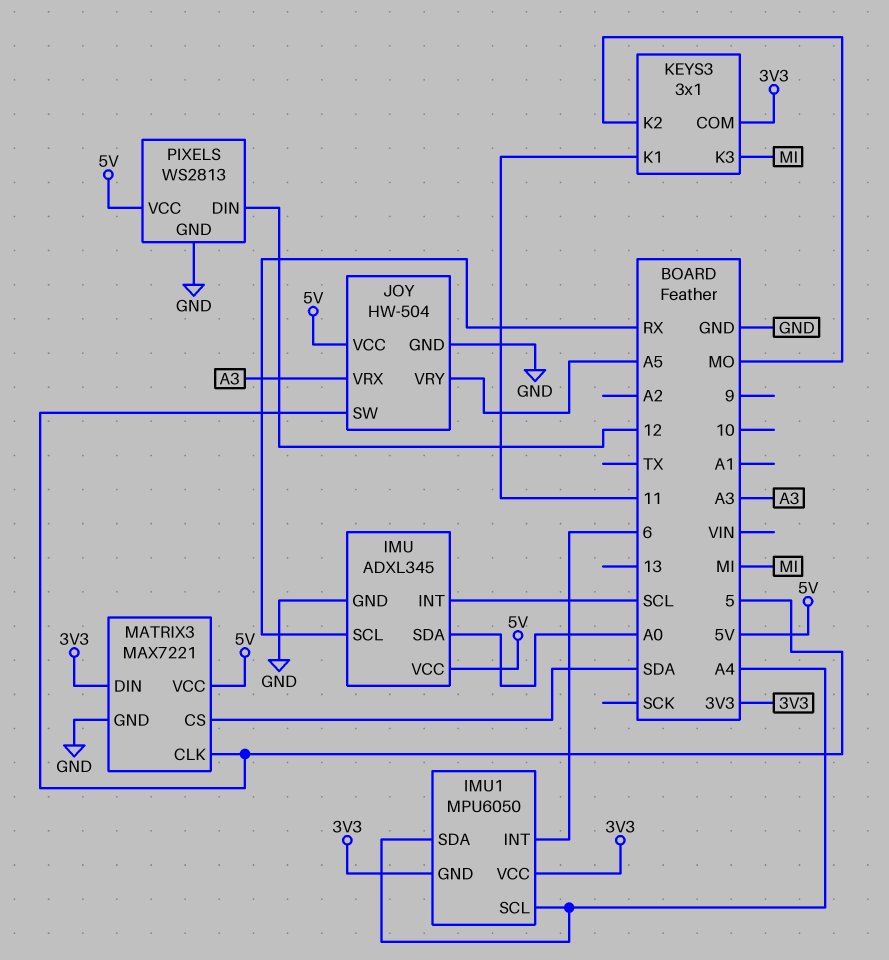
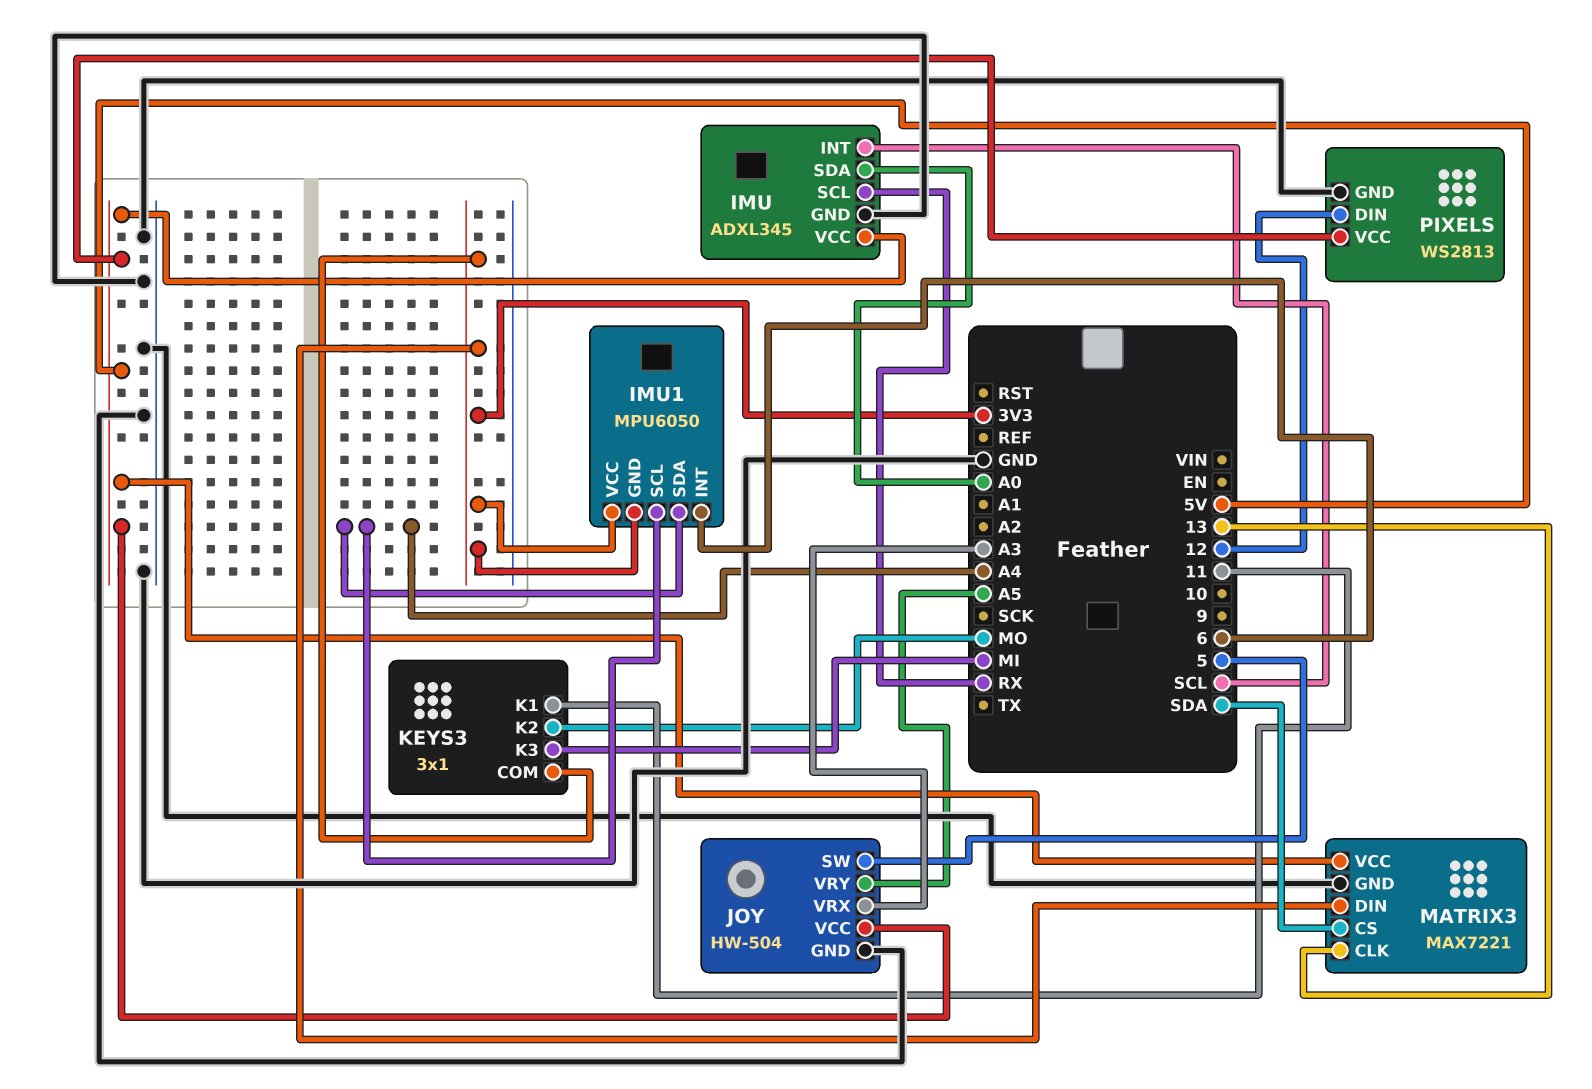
MATRIX3 pin CLK: 5 -> 13

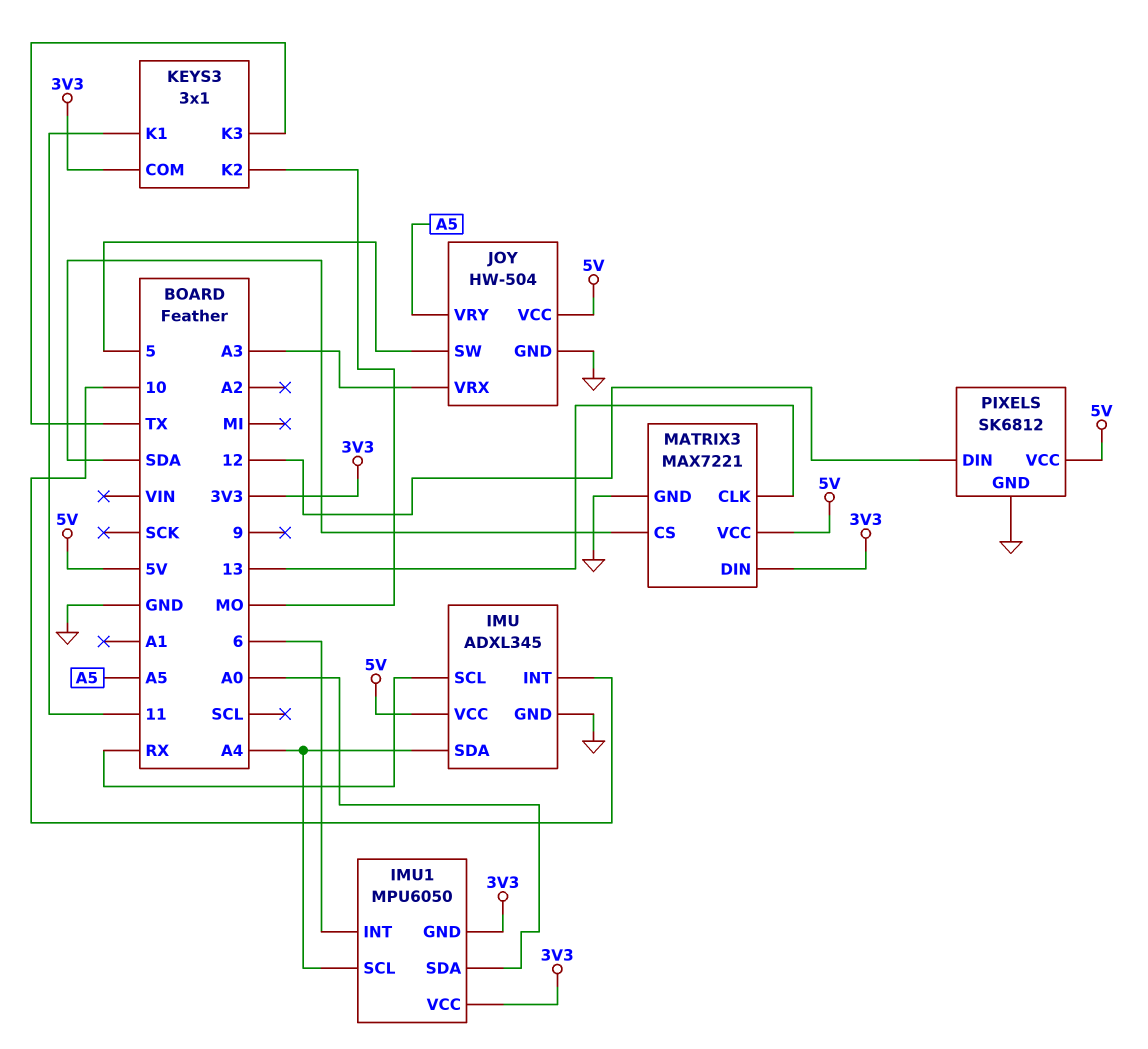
IMU pin INT: SCL -> 10
IMU pin SDA: A0 -> A4
IMU1 pin SDA: A4 -> A0
KEYS3 pin K3: MI -> TX
PIXELS: WS2813 -> SK6812

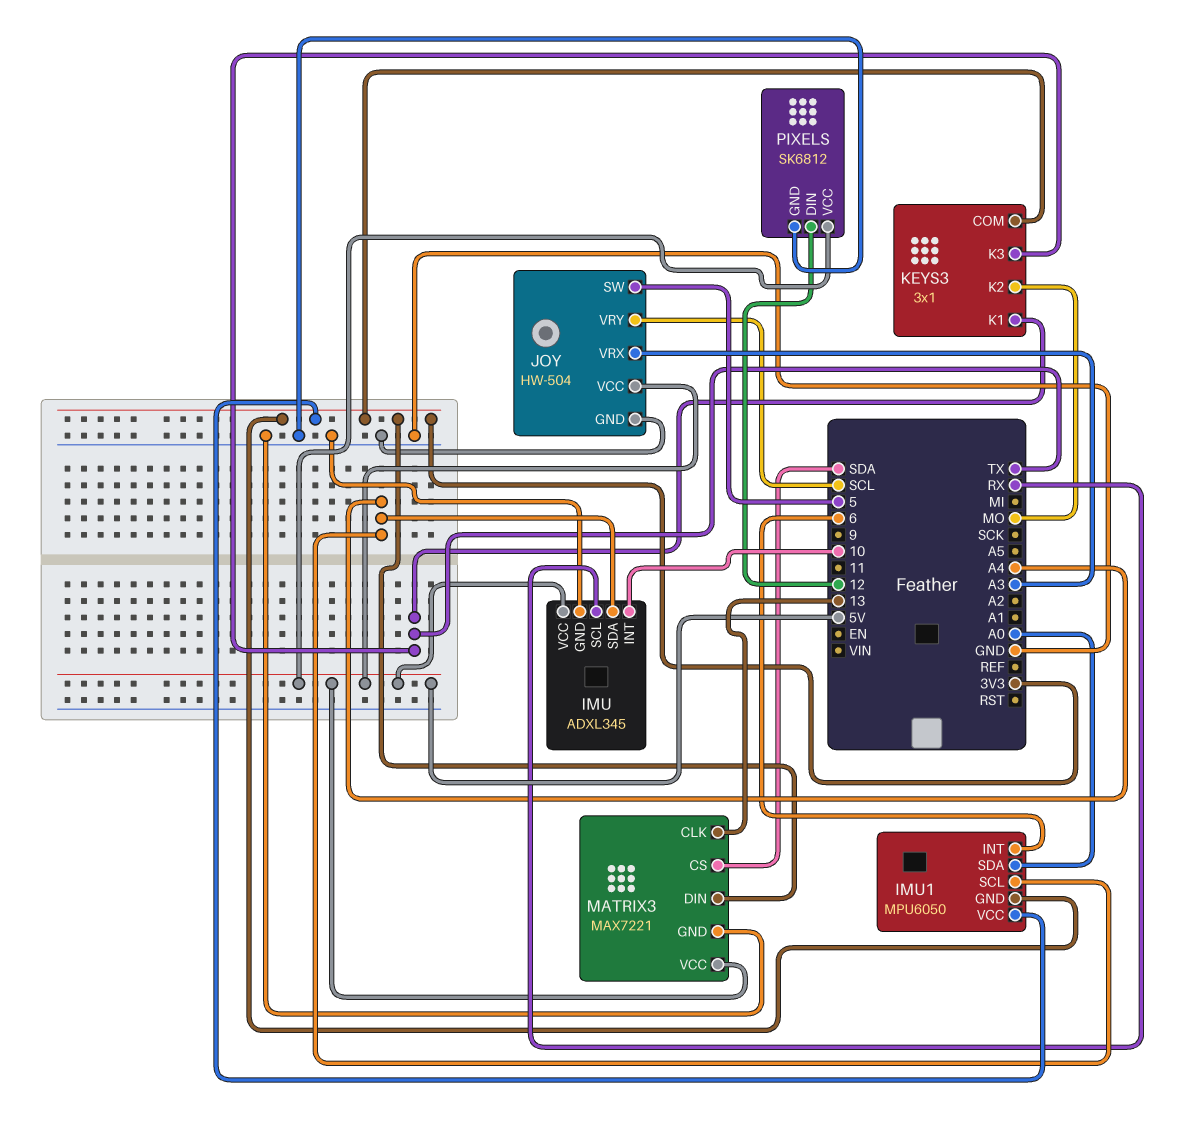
JOY pin VRY: A5 -> SCL
KEYS3 pin K1: 11 -> TX

